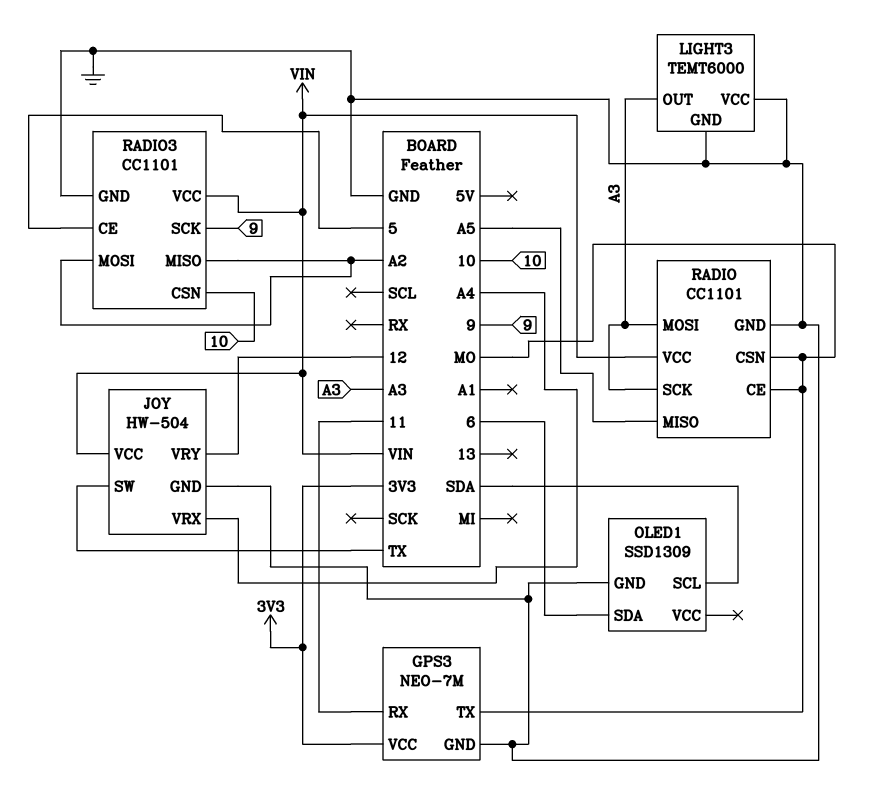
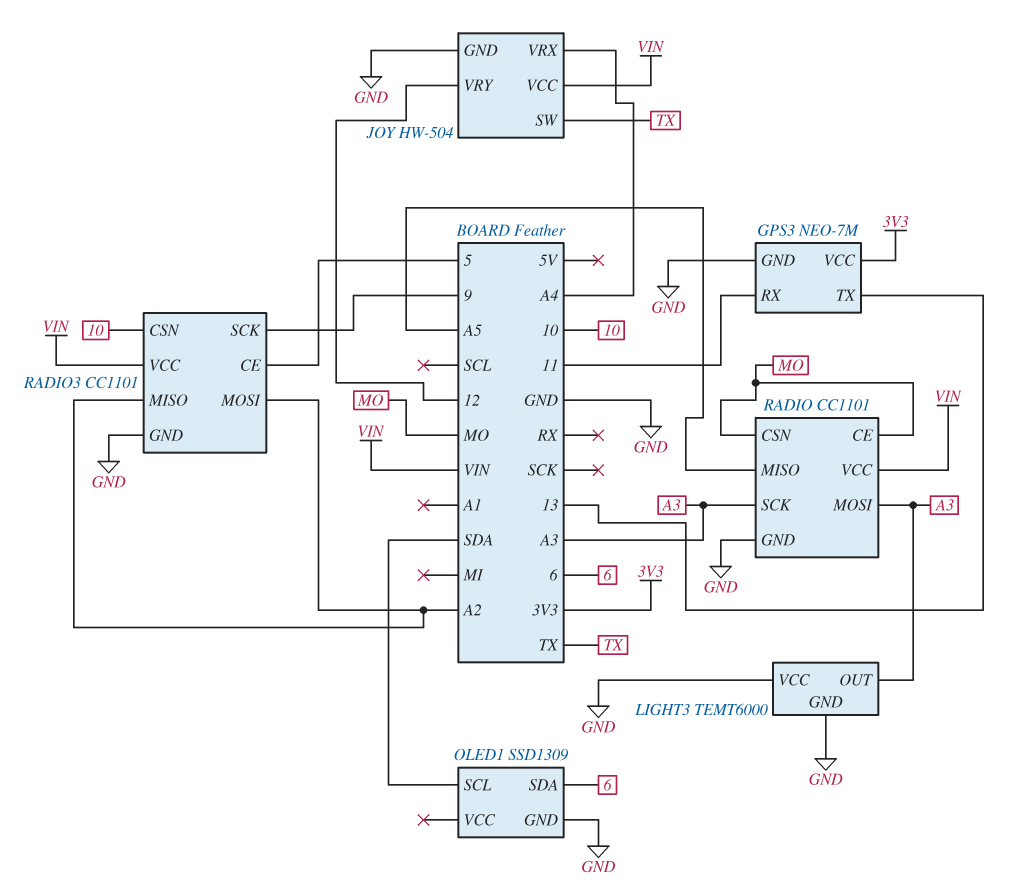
GPS3 pin TX: MO -> 13

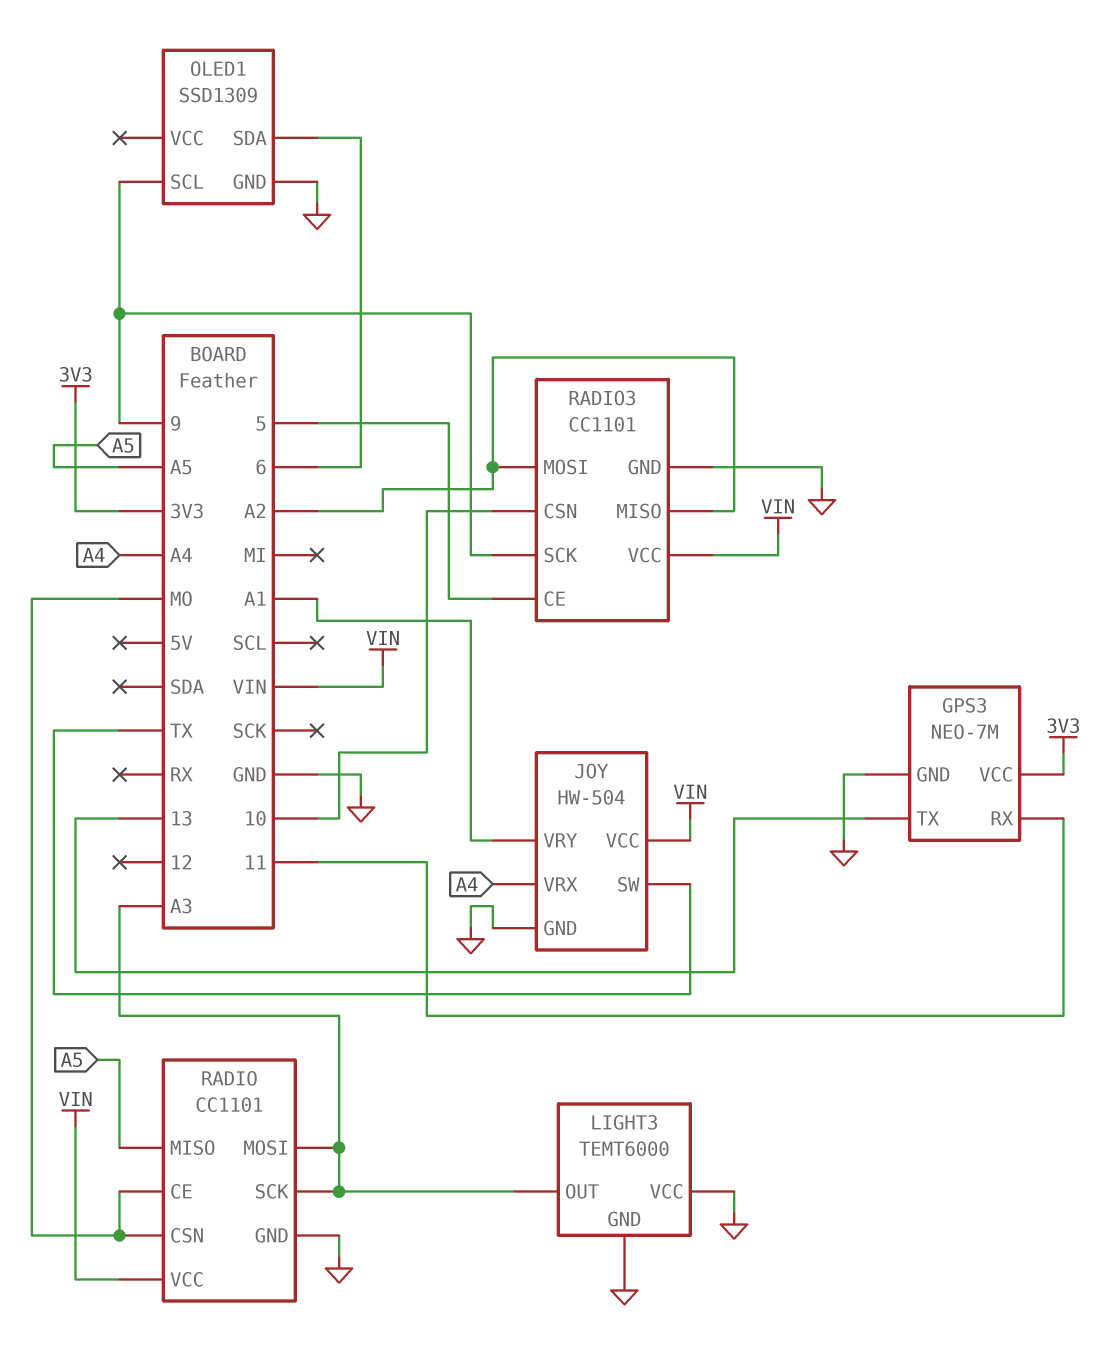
JOY pin VRY: 12 -> A1
OLED1 pin SCL: SDA -> 9

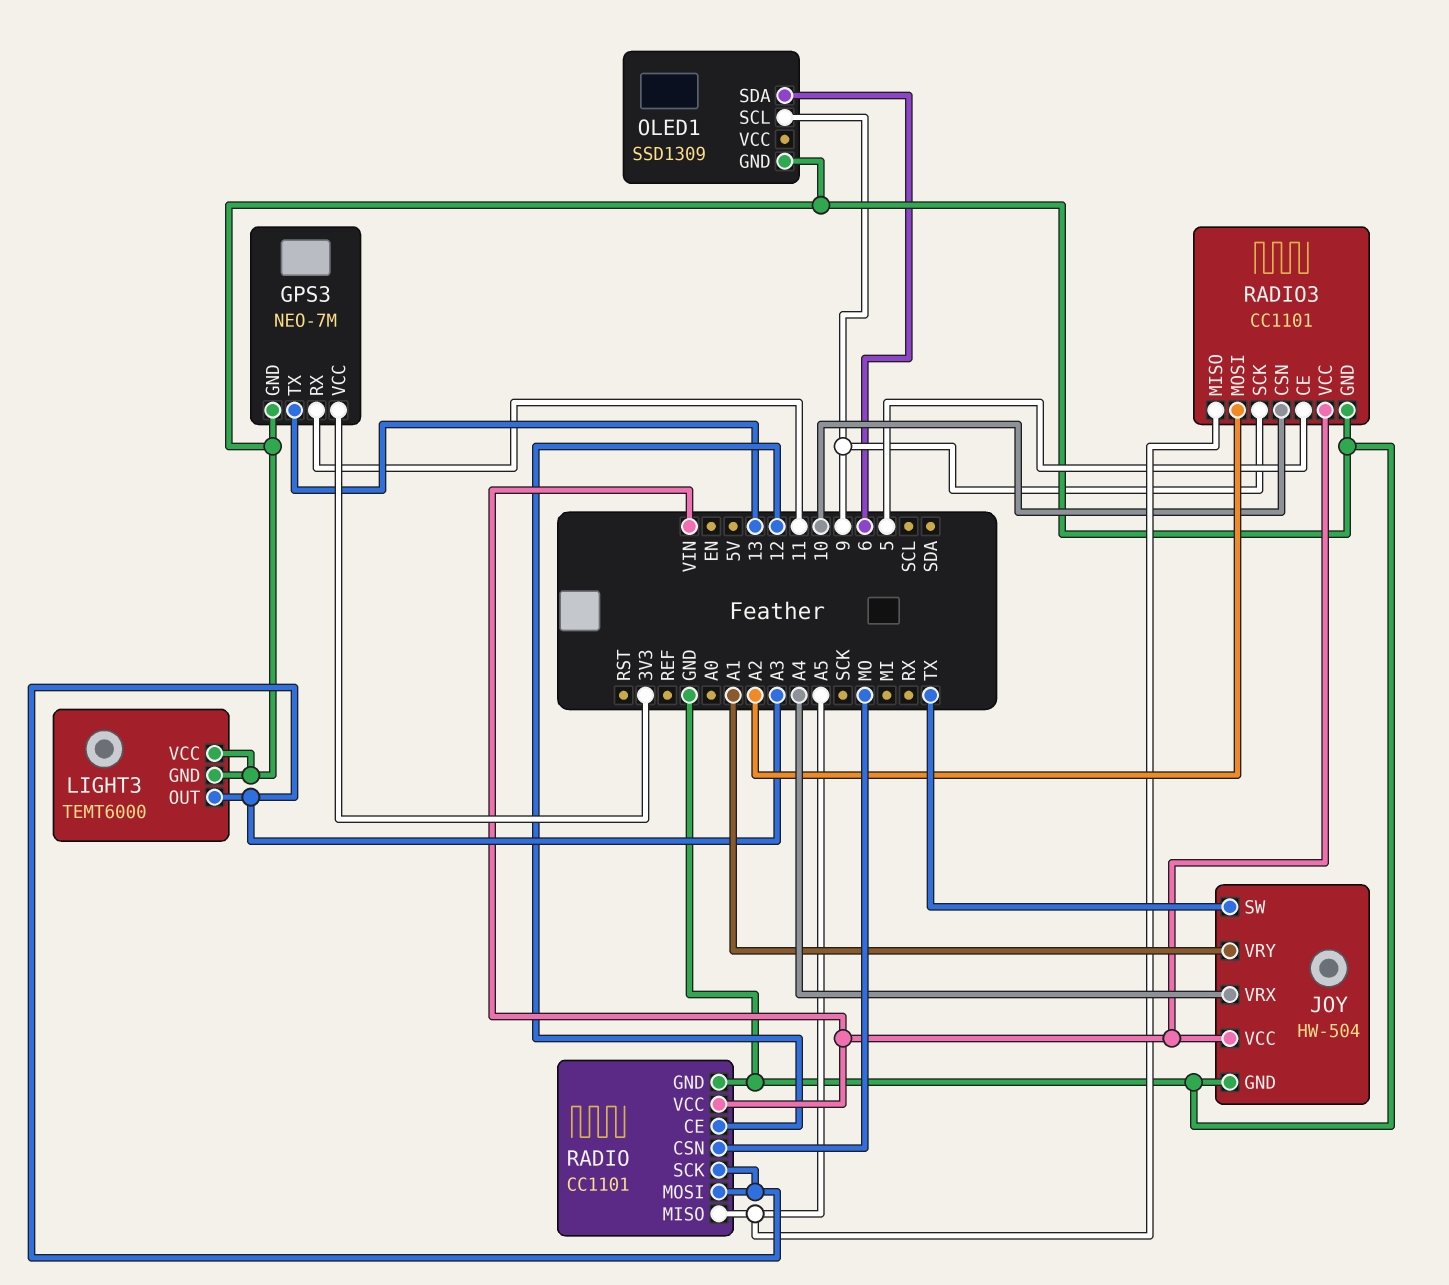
RADIO pin CE: MO -> 12
RADIO3 pin MISO: A2 -> A5

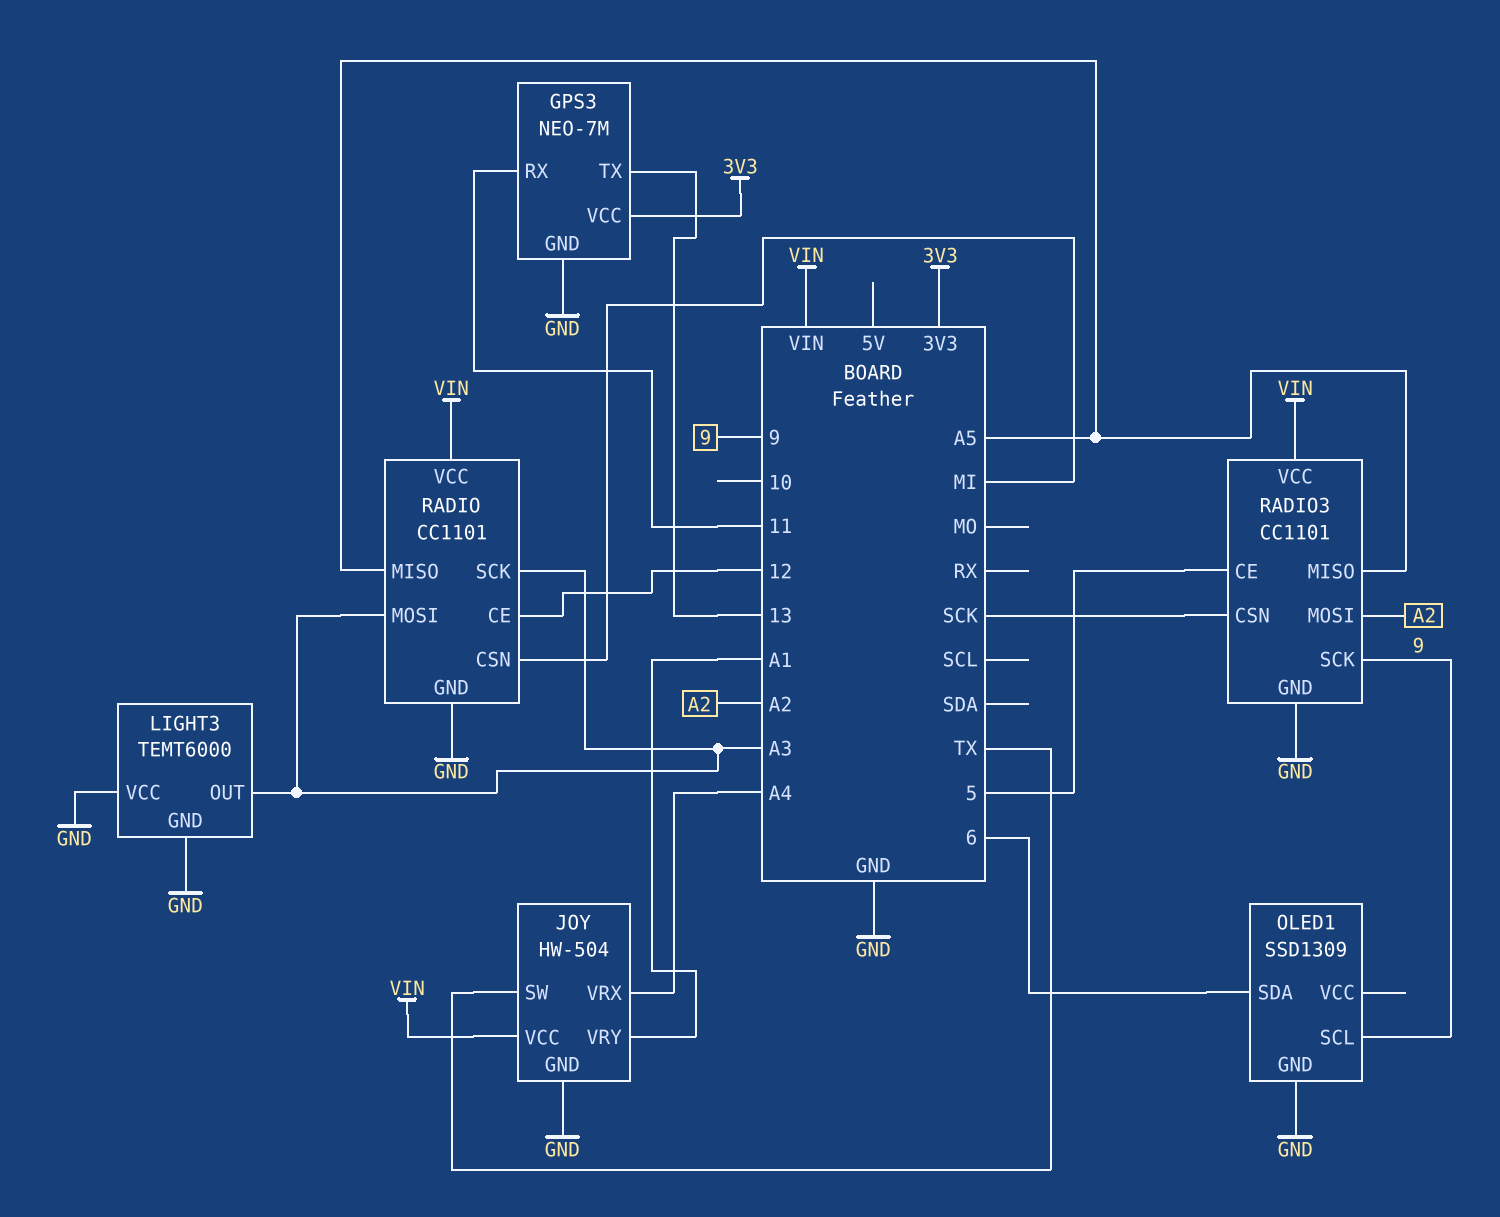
RADIO pin CSN: MO -> MI
RADIO3 pin CSN: 10 -> SCK

